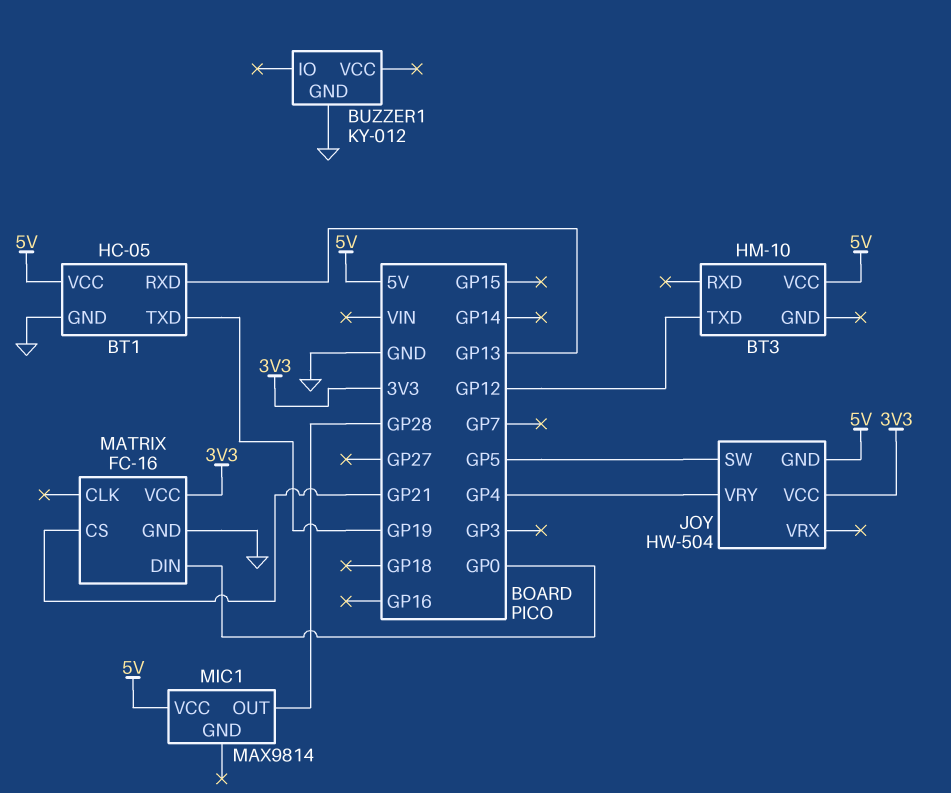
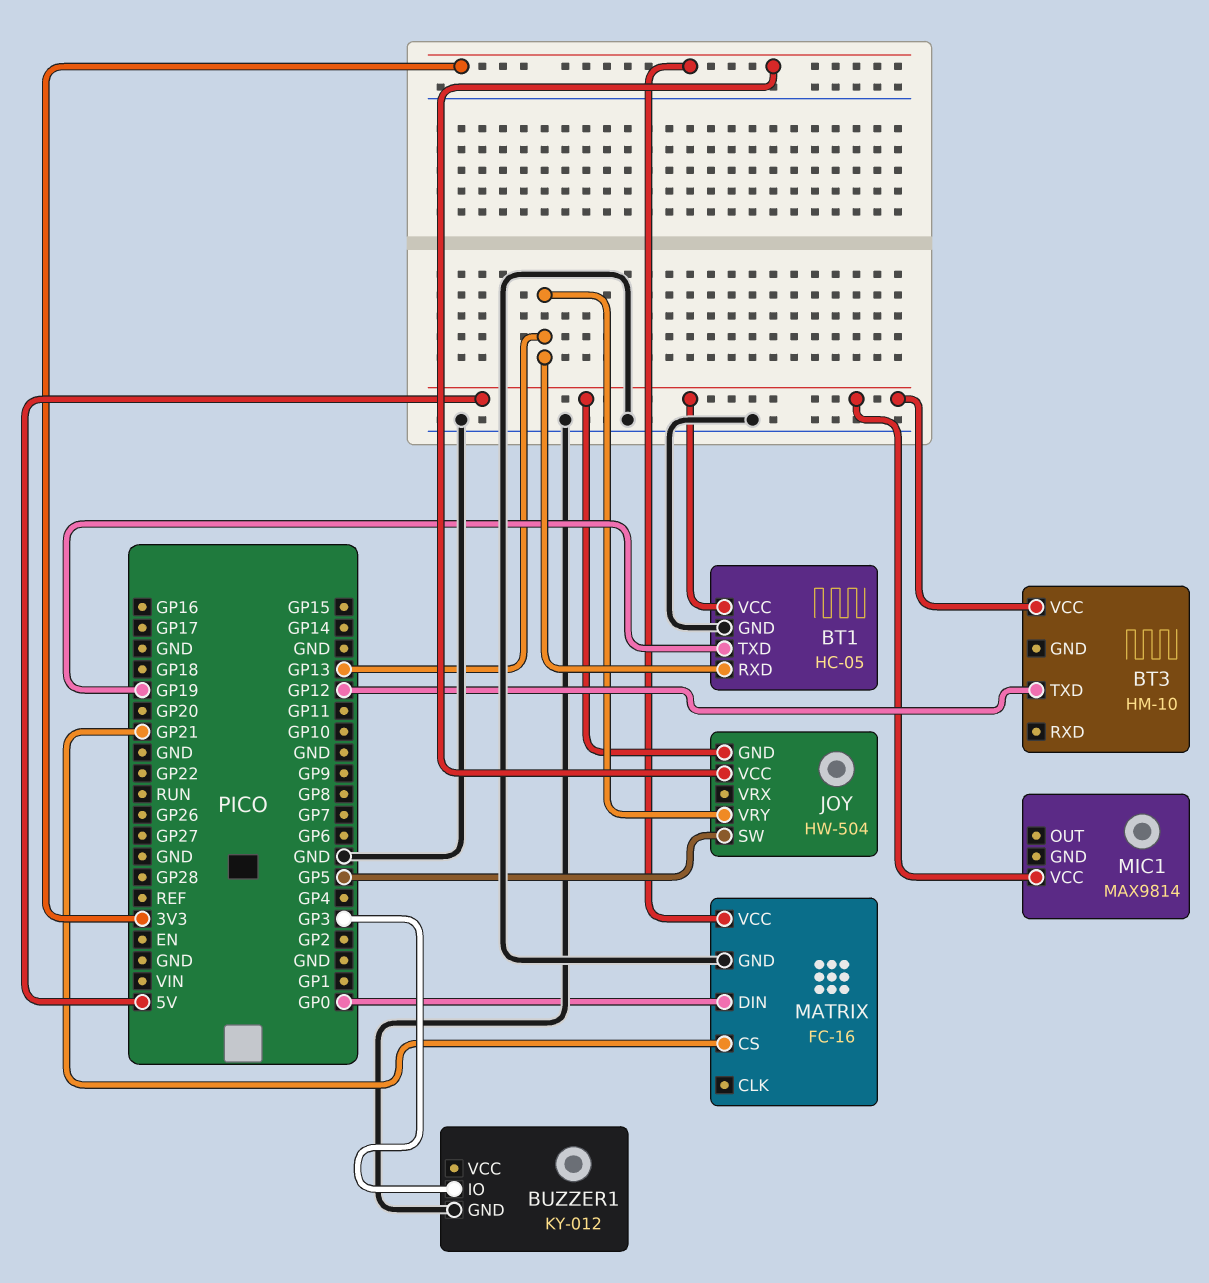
BUZZER1 pin IO: none -> GP3
JOY pin VRY: GP4 -> GP13
MIC1 pin OUT: GP28 -> none

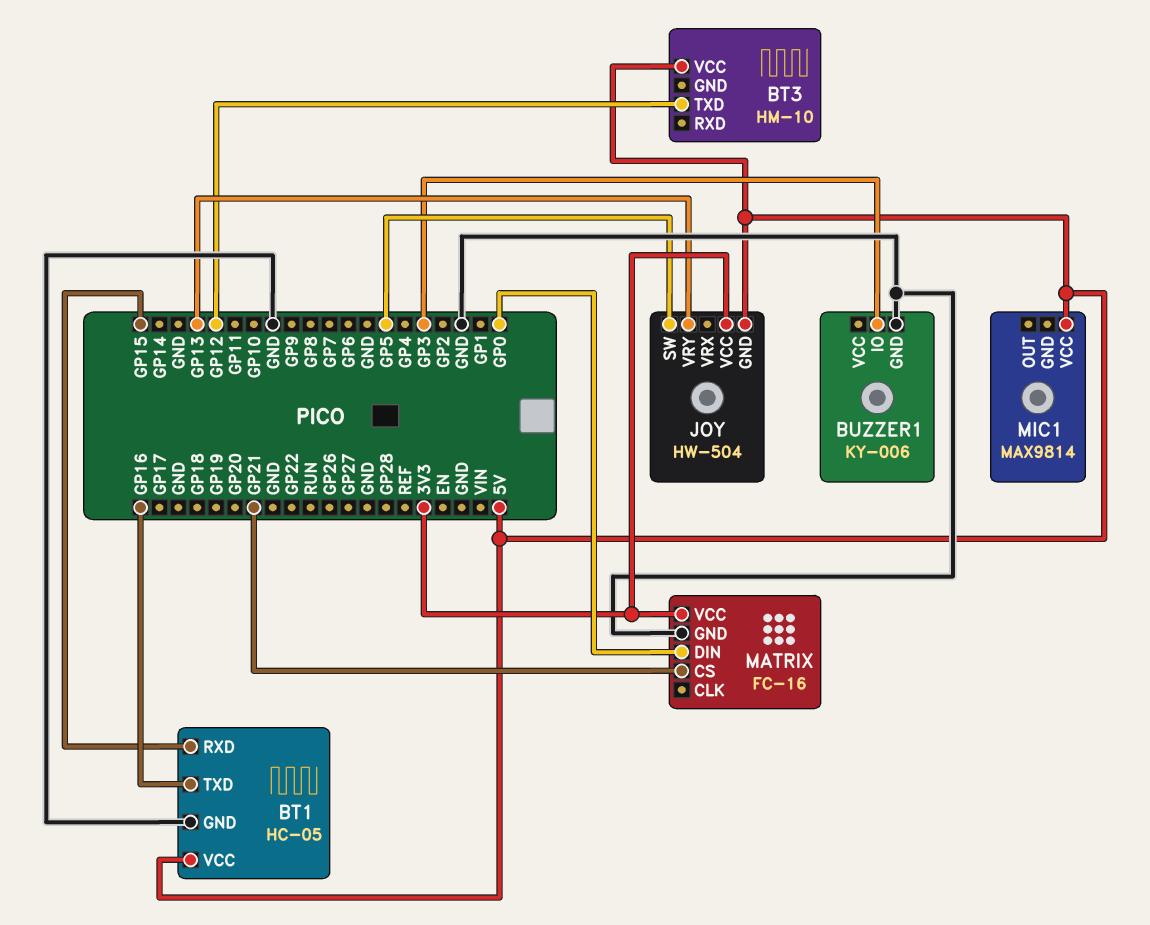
BT1 pin RXD: GP13 -> GP15
BT1 pin TXD: GP19 -> GP16
BUZZER1: KY-012 -> KY-006

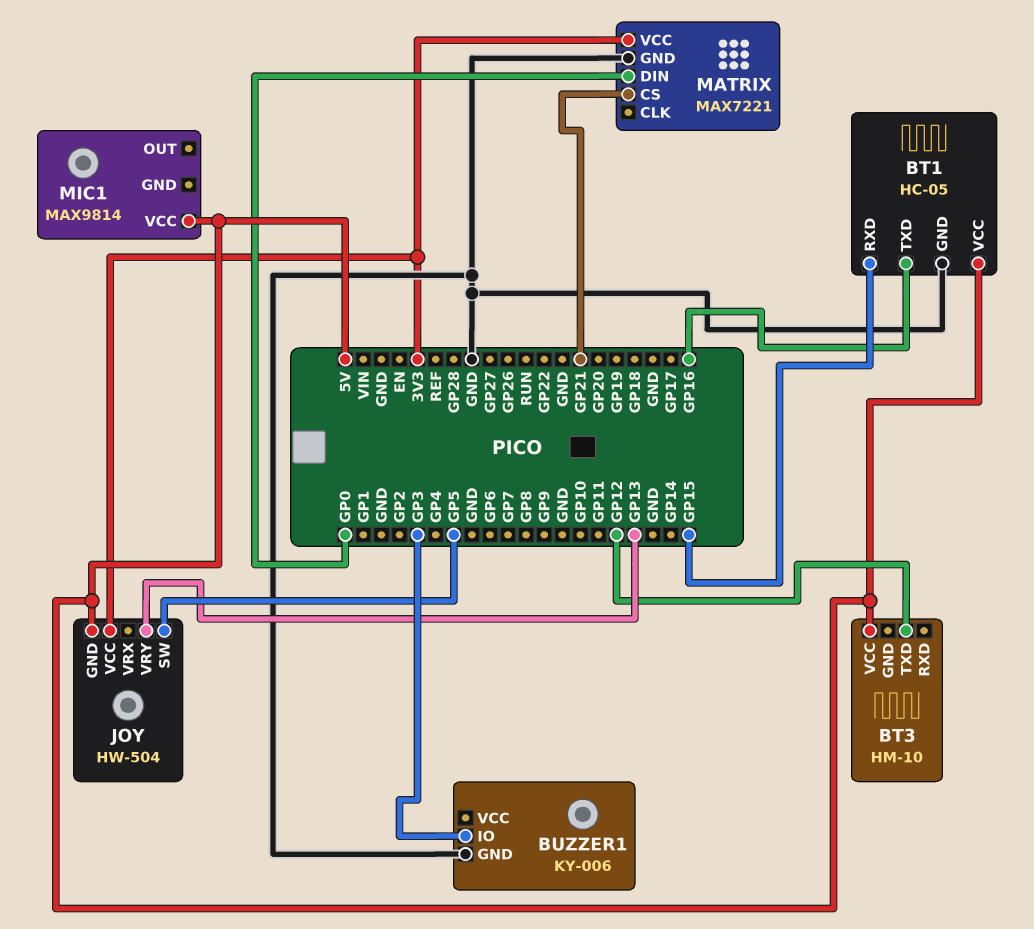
MATRIX: FC-16 -> MAX7221

